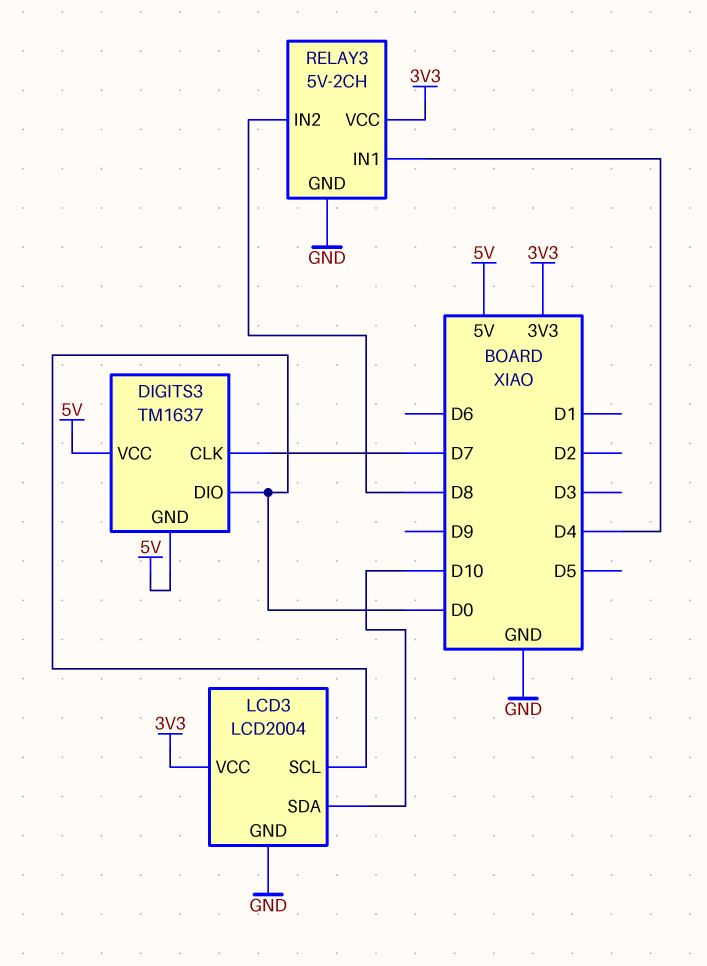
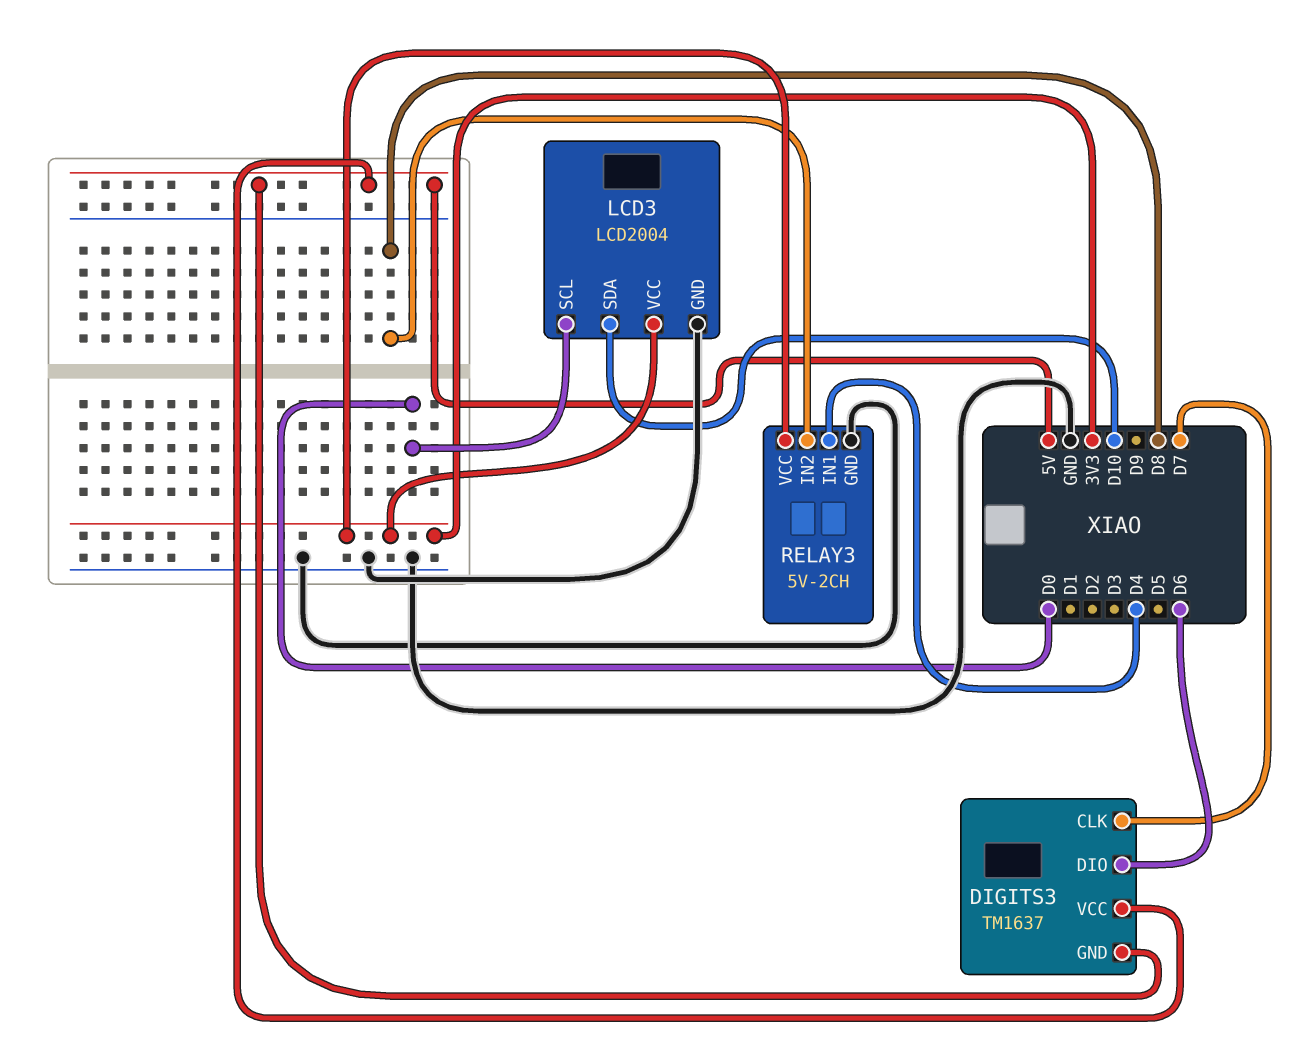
DIGITS3 pin DIO: D0 -> D6

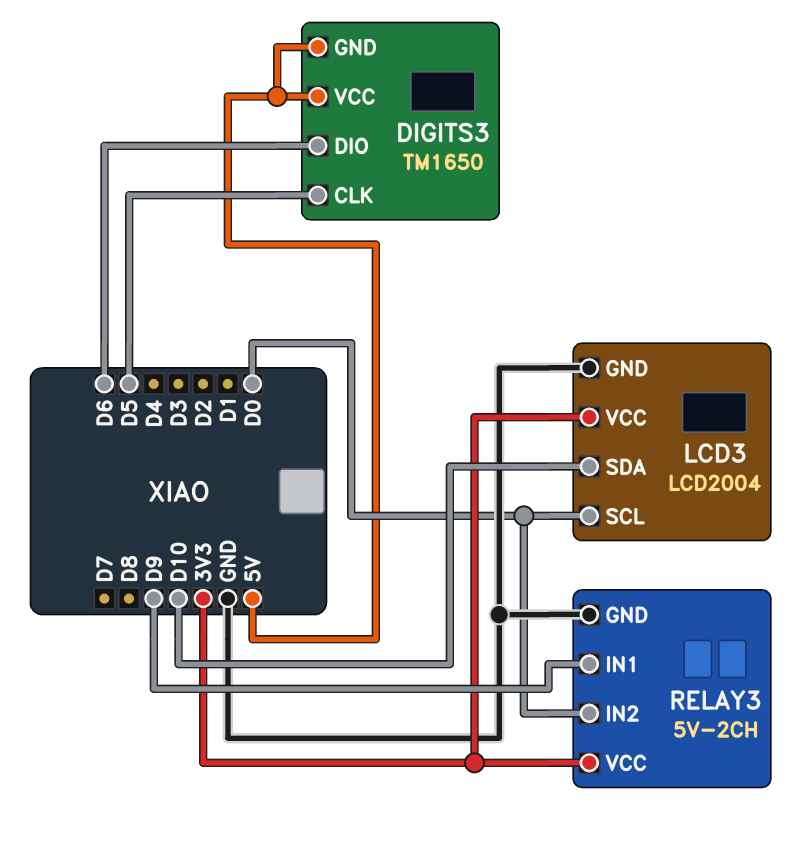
DIGITS3: TM1637 -> TM1650
DIGITS3 pin CLK: D7 -> D5
RELAY3 pin IN1: D4 -> D9
RELAY3 pin IN2: D8 -> D0

